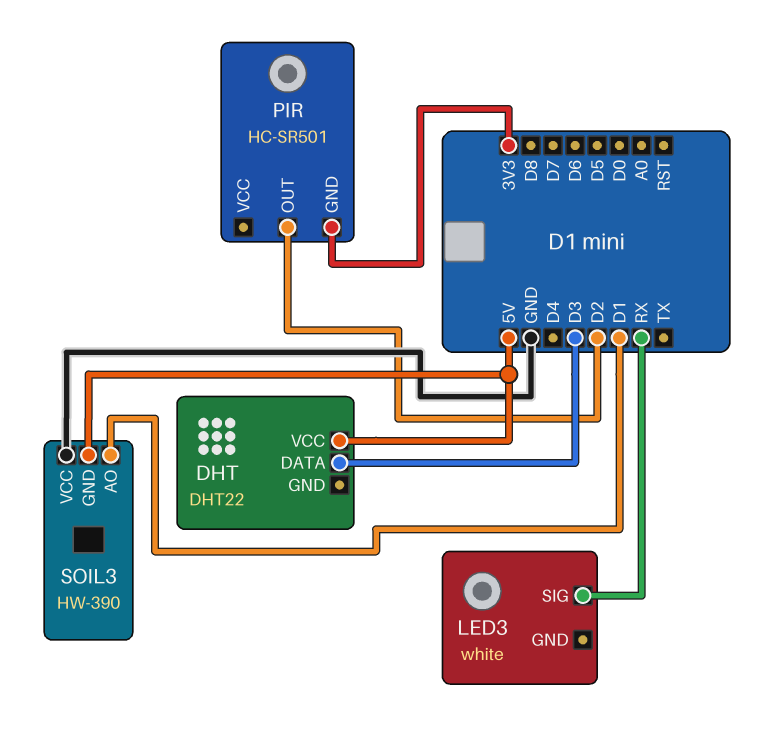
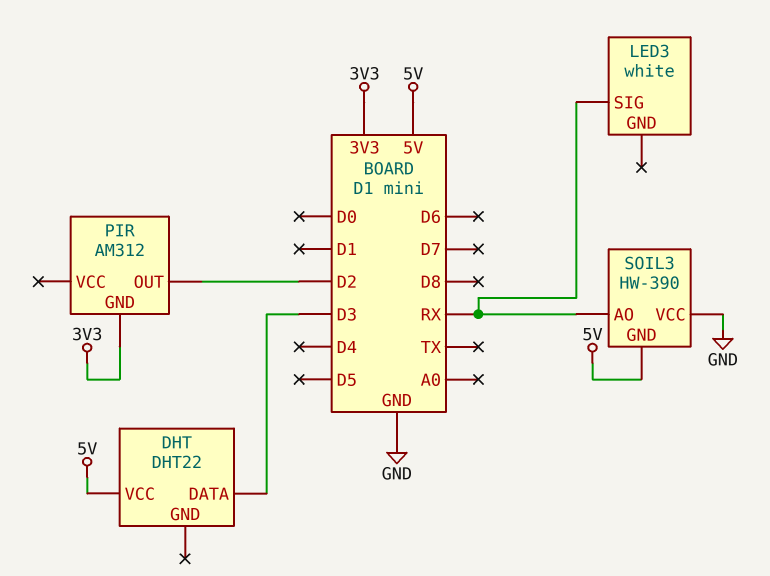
PIR: HC-SR501 -> AM312
SOIL3 pin AO: D1 -> RX

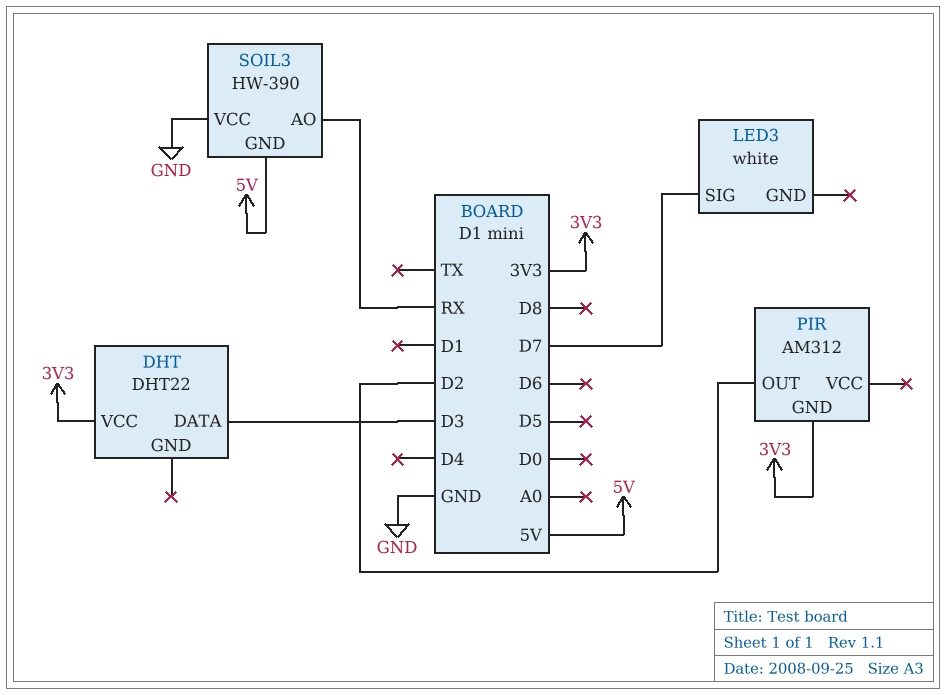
DHT pin VCC: 5V -> 3V3
LED3 pin SIG: RX -> D7

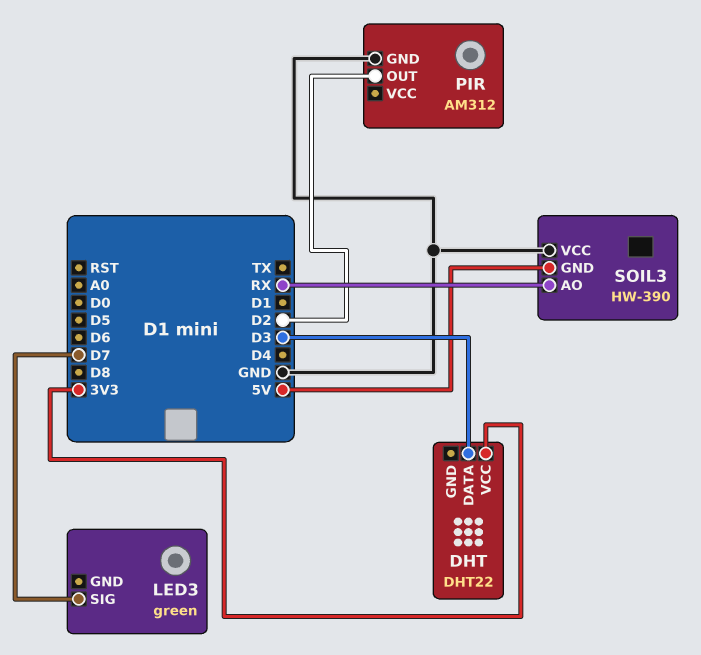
LED3: white -> green
PIR pin GND: 3V3 -> GND

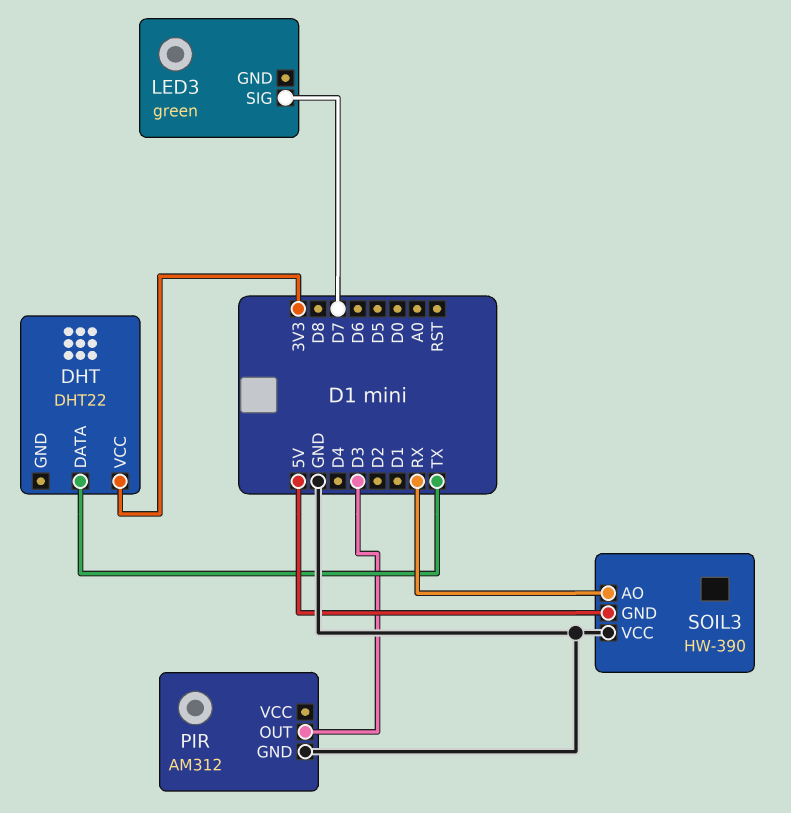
DHT pin DATA: D3 -> TX
PIR pin OUT: D2 -> D3

